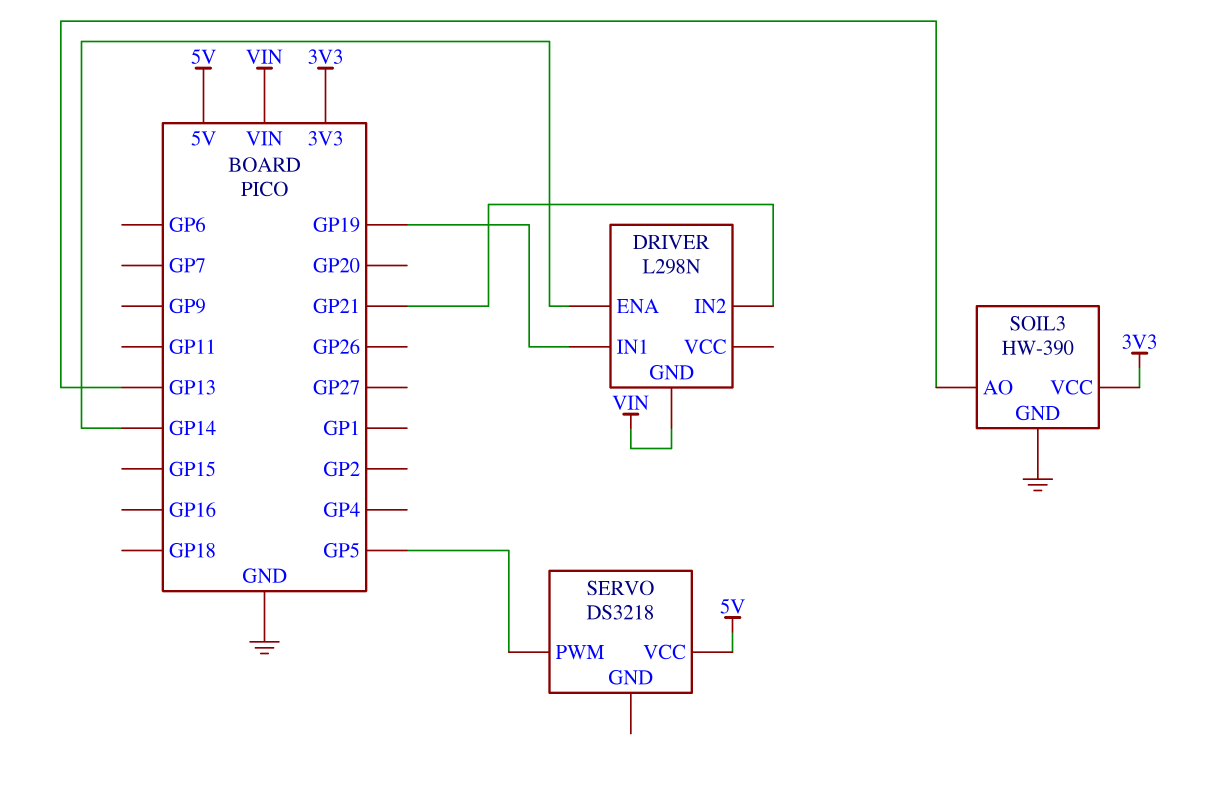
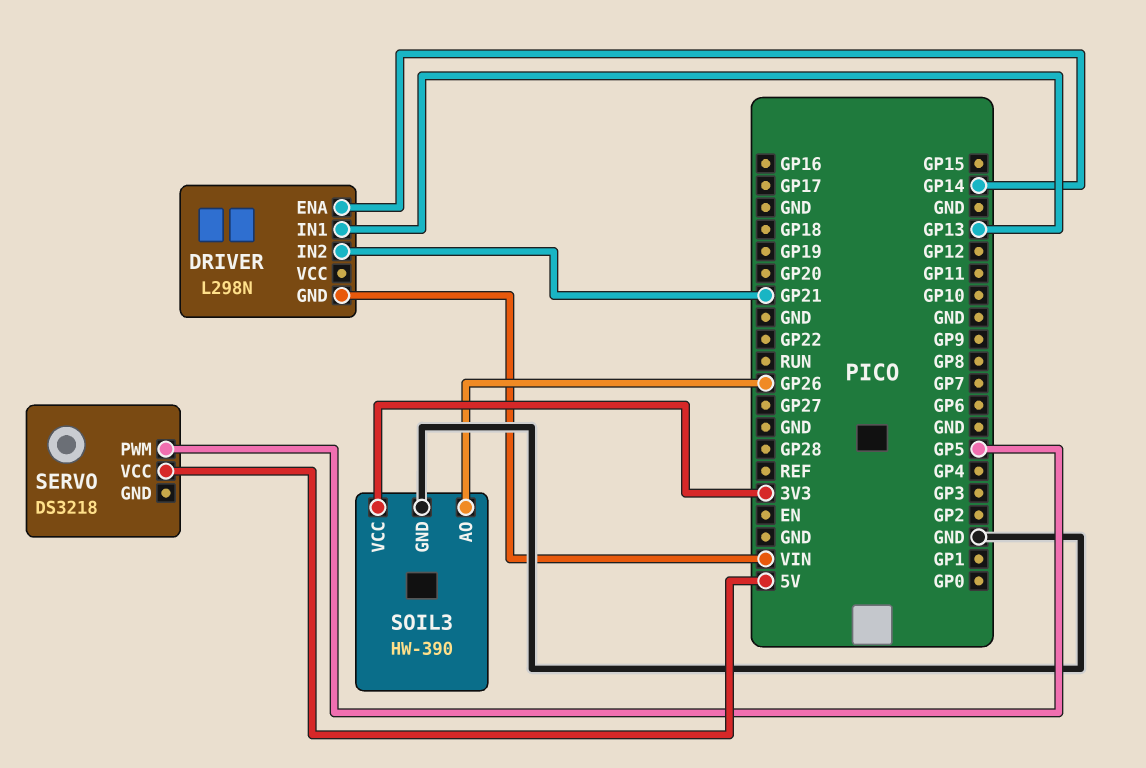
DRIVER pin IN1: GP19 -> GP13
SOIL3 pin AO: GP13 -> GP26

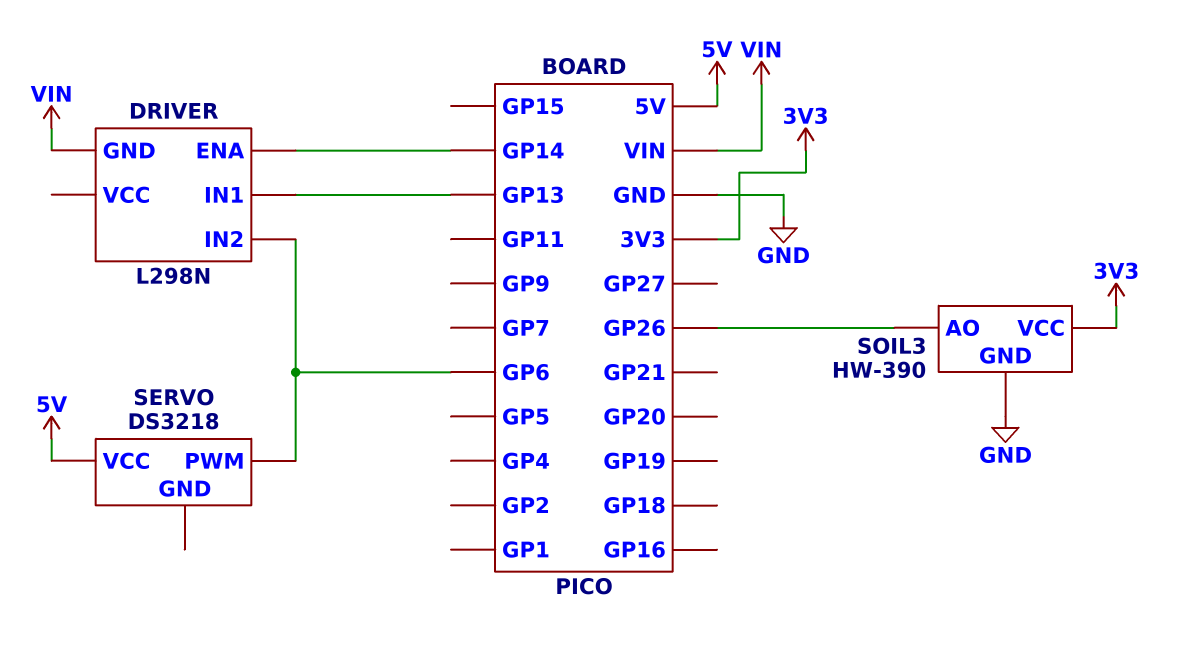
DRIVER pin IN2: GP21 -> GP6
SERVO pin PWM: GP5 -> GP6

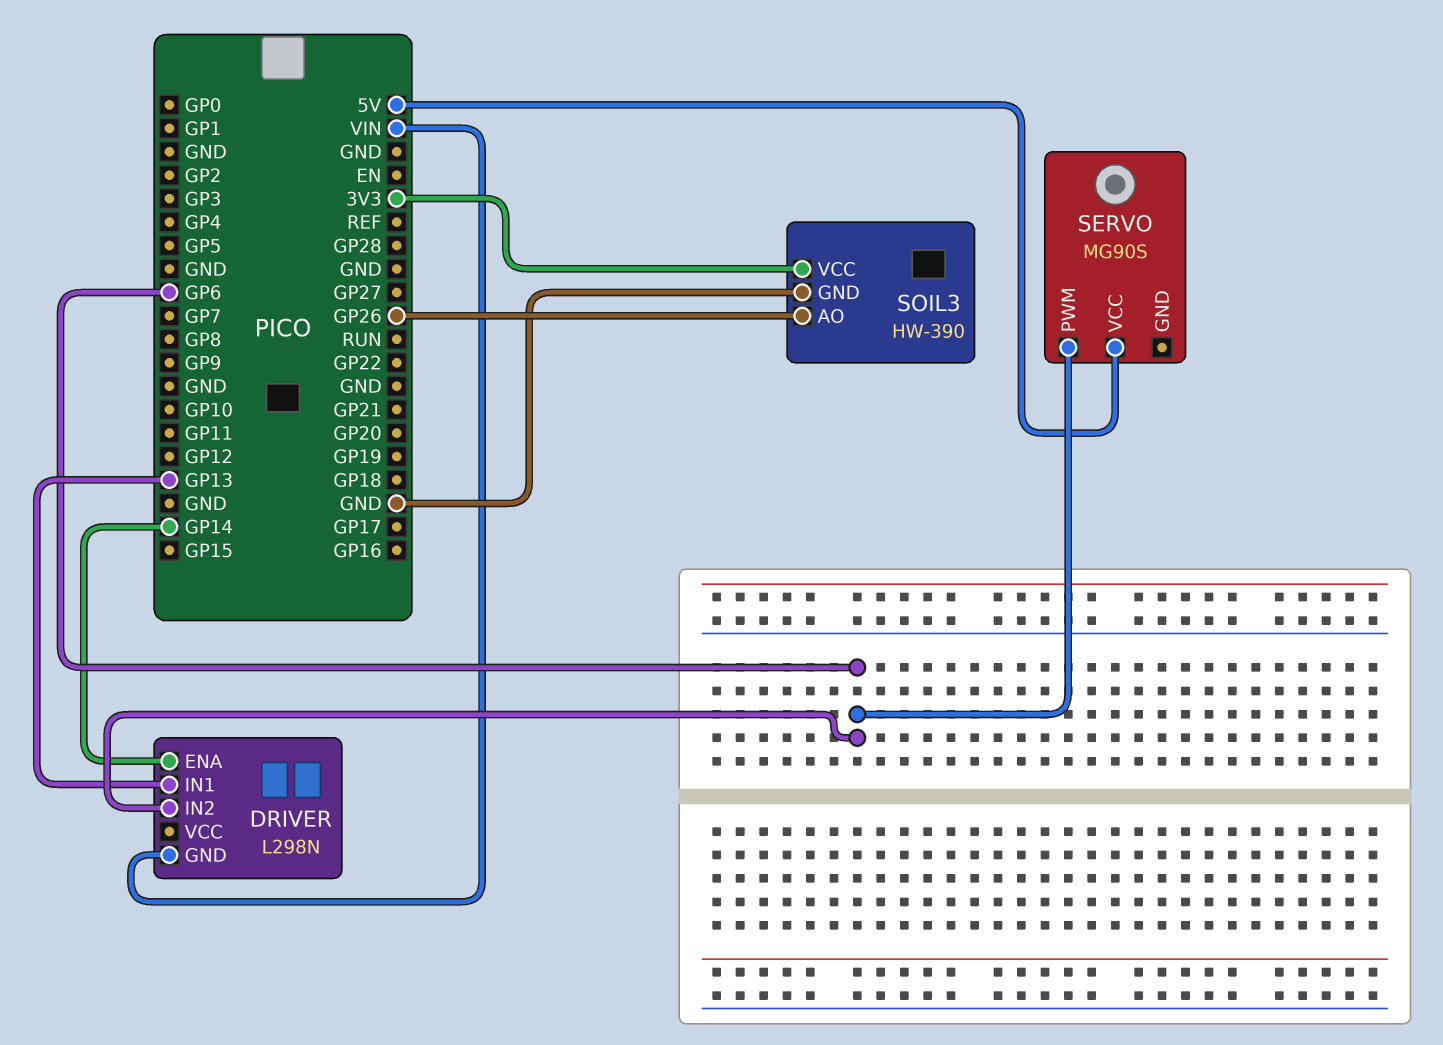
SERVO: DS3218 -> MG90S

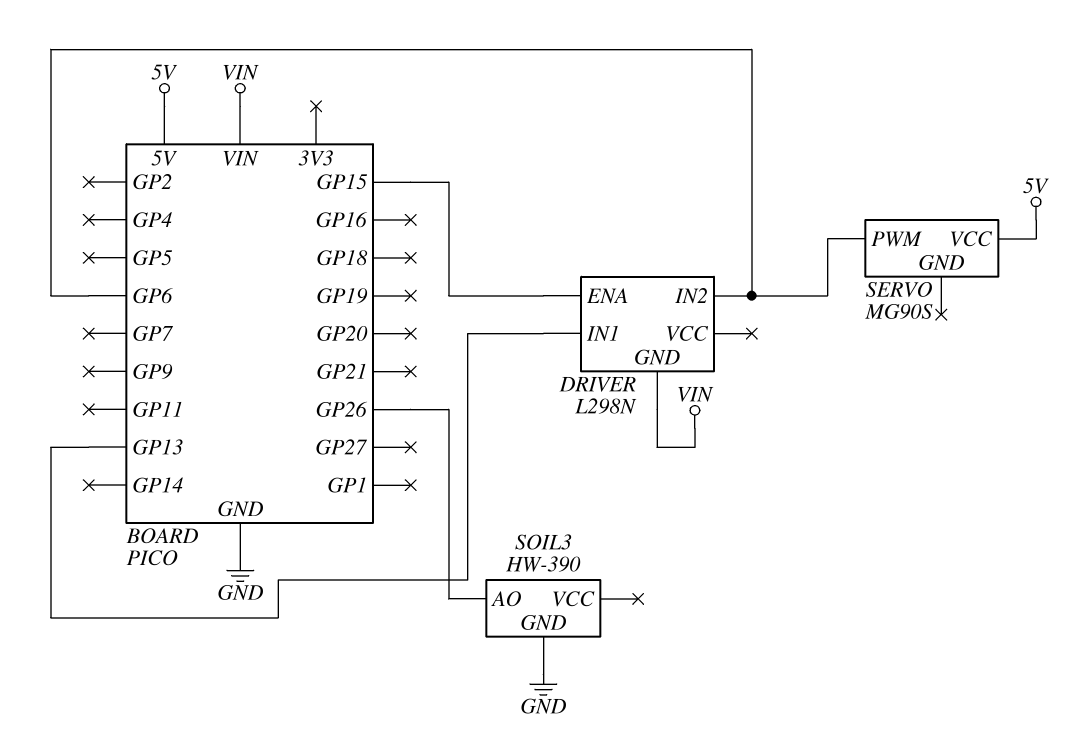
DRIVER pin ENA: GP14 -> GP15
SOIL3 pin VCC: 3V3 -> none

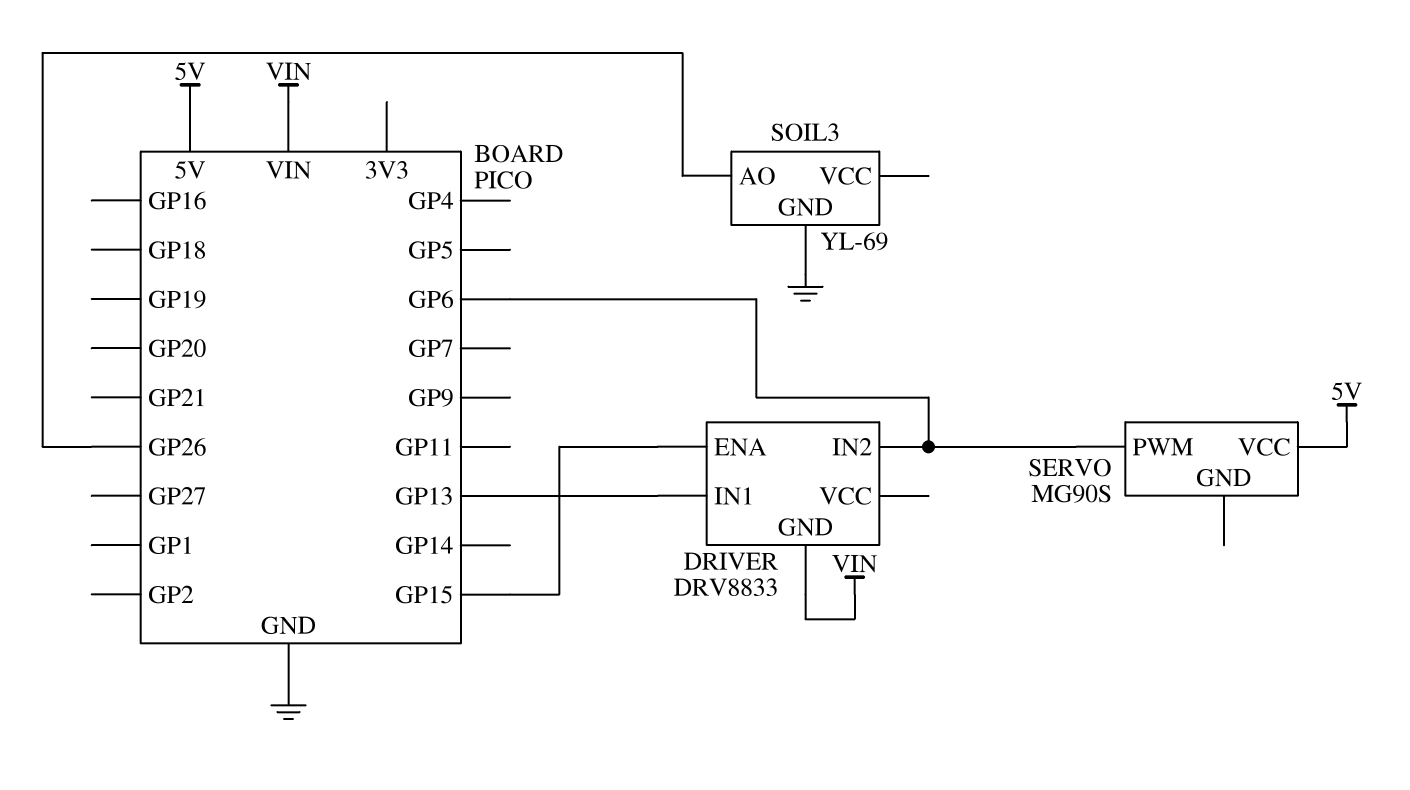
DRIVER: L298N -> DRV8833
SOIL3: HW-390 -> YL-69

